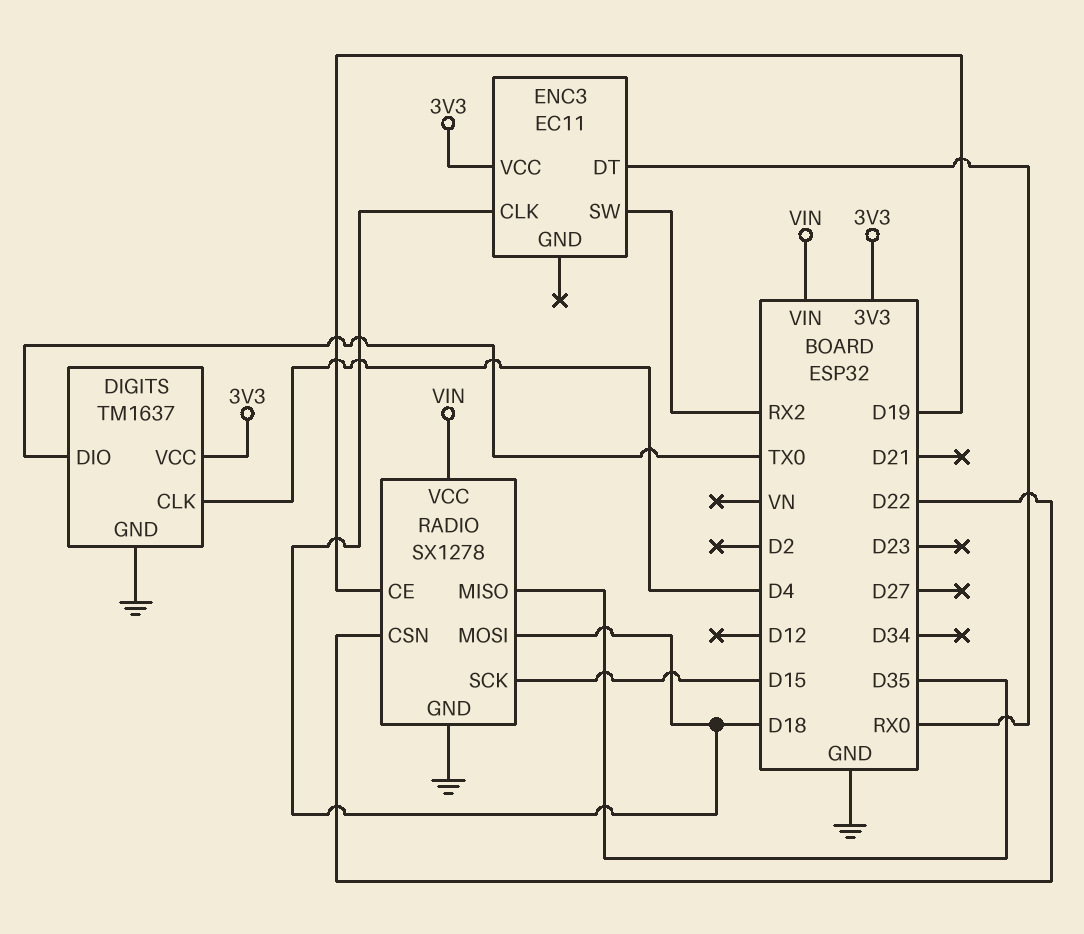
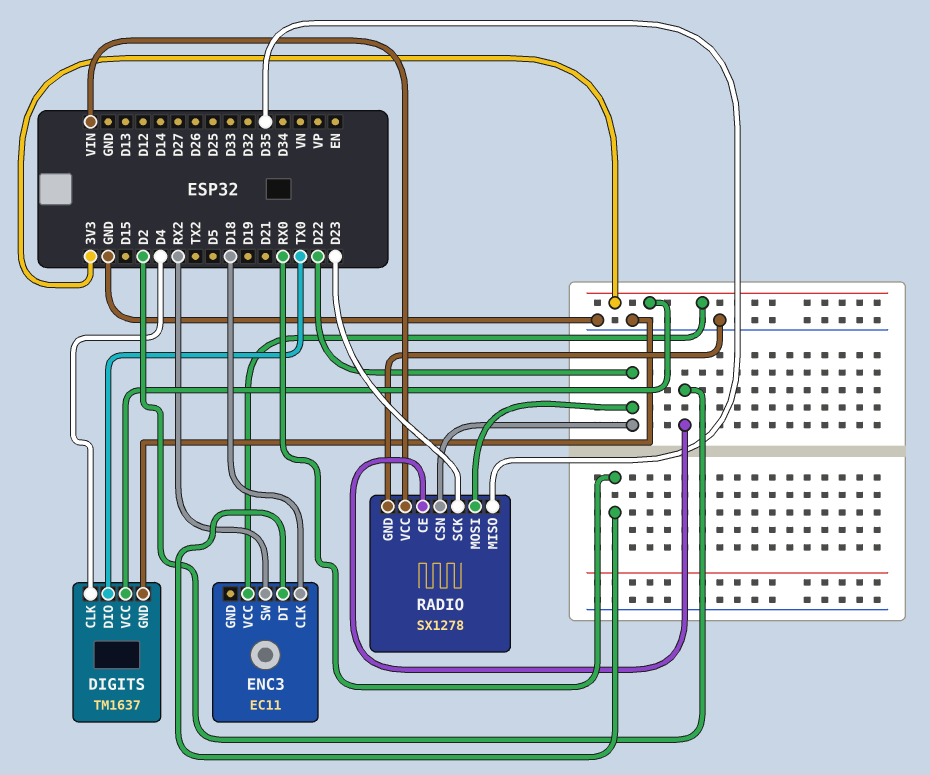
RADIO pin CE: D19 -> D2
RADIO pin MOSI: D18 -> D22
RADIO pin SCK: D15 -> D23

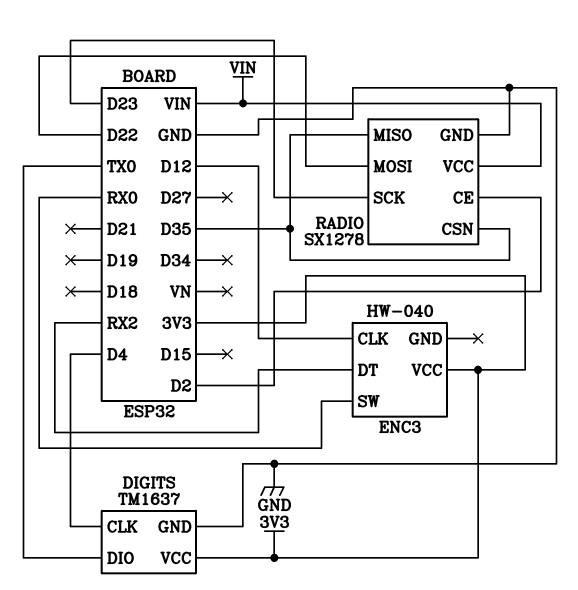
ENC3: EC11 -> HW-040
ENC3 pin CLK: D18 -> D12
ENC3 pin DT: RX0 -> RX2
ENC3 pin SW: RX2 -> RX0
RADIO pin CSN: D22 -> D35

